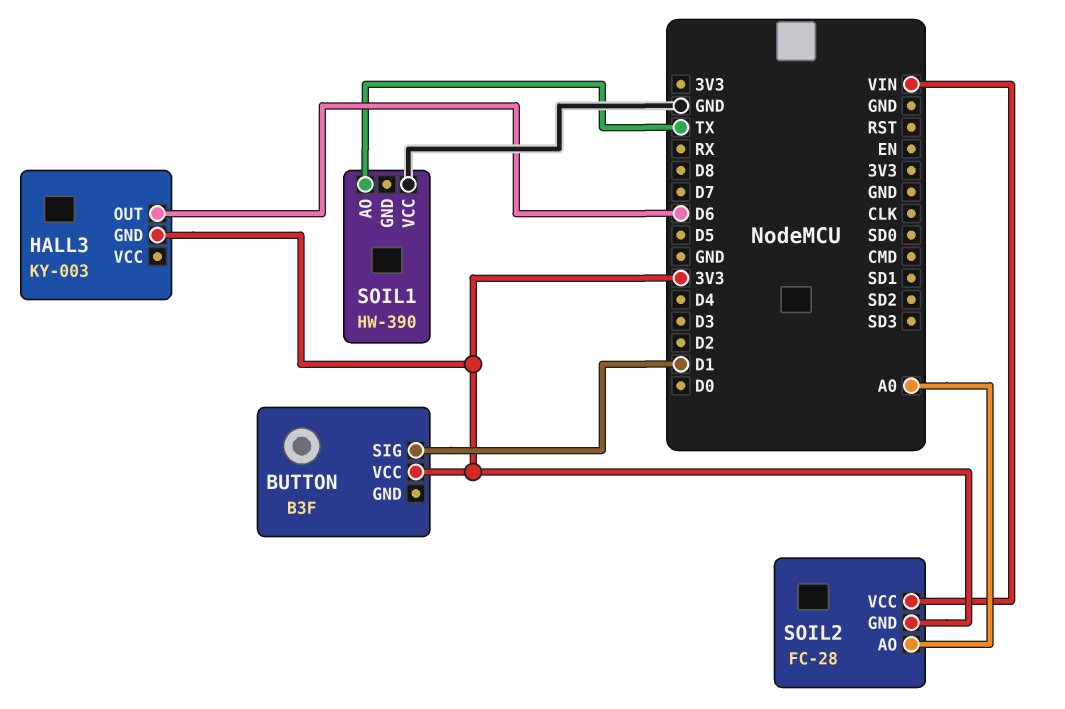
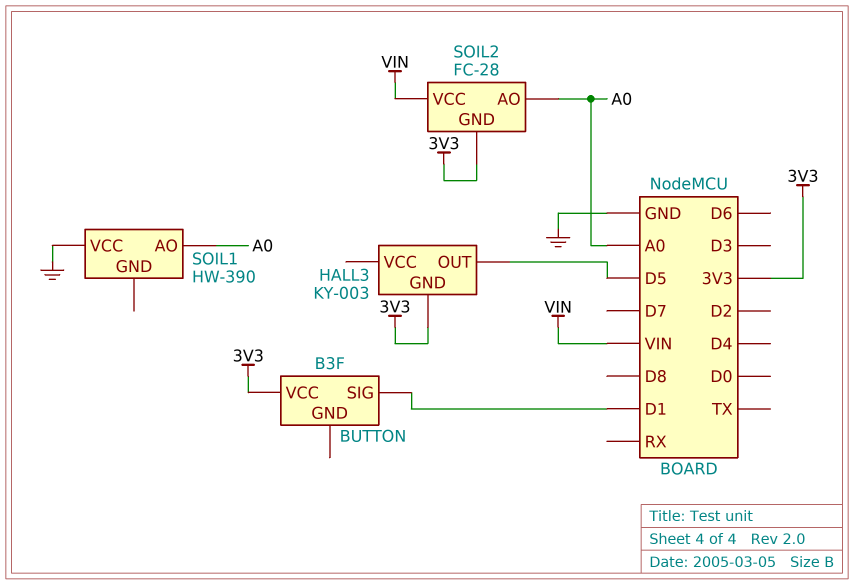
HALL3 pin OUT: D6 -> D5
SOIL1 pin AO: TX -> A0

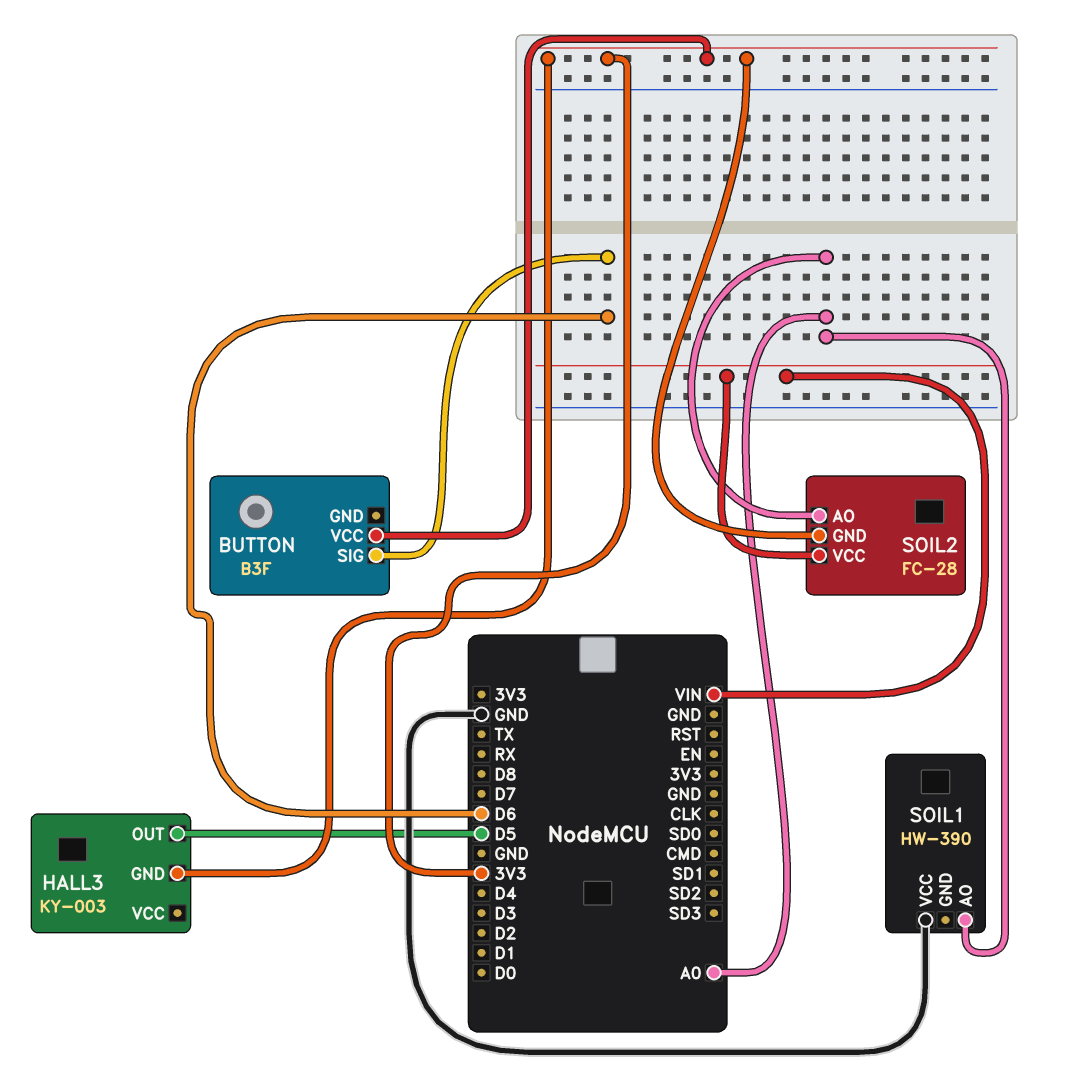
BUTTON pin SIG: D1 -> D6

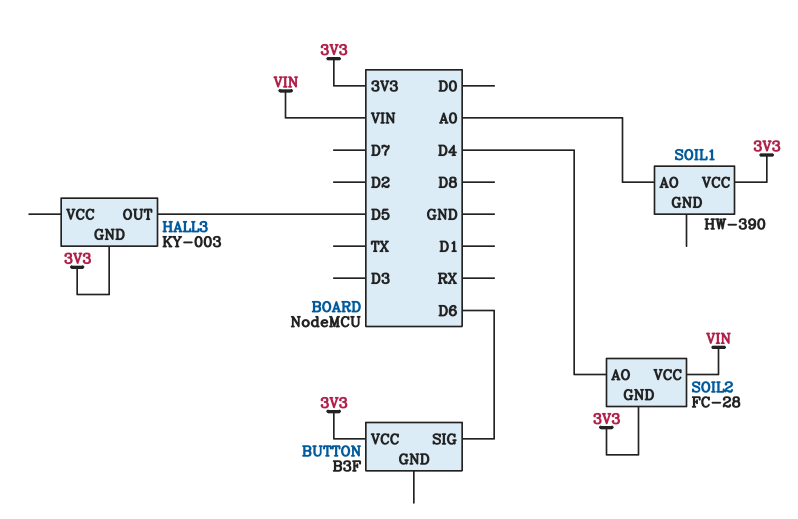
SOIL1 pin VCC: GND -> 3V3
SOIL2 pin AO: A0 -> D4

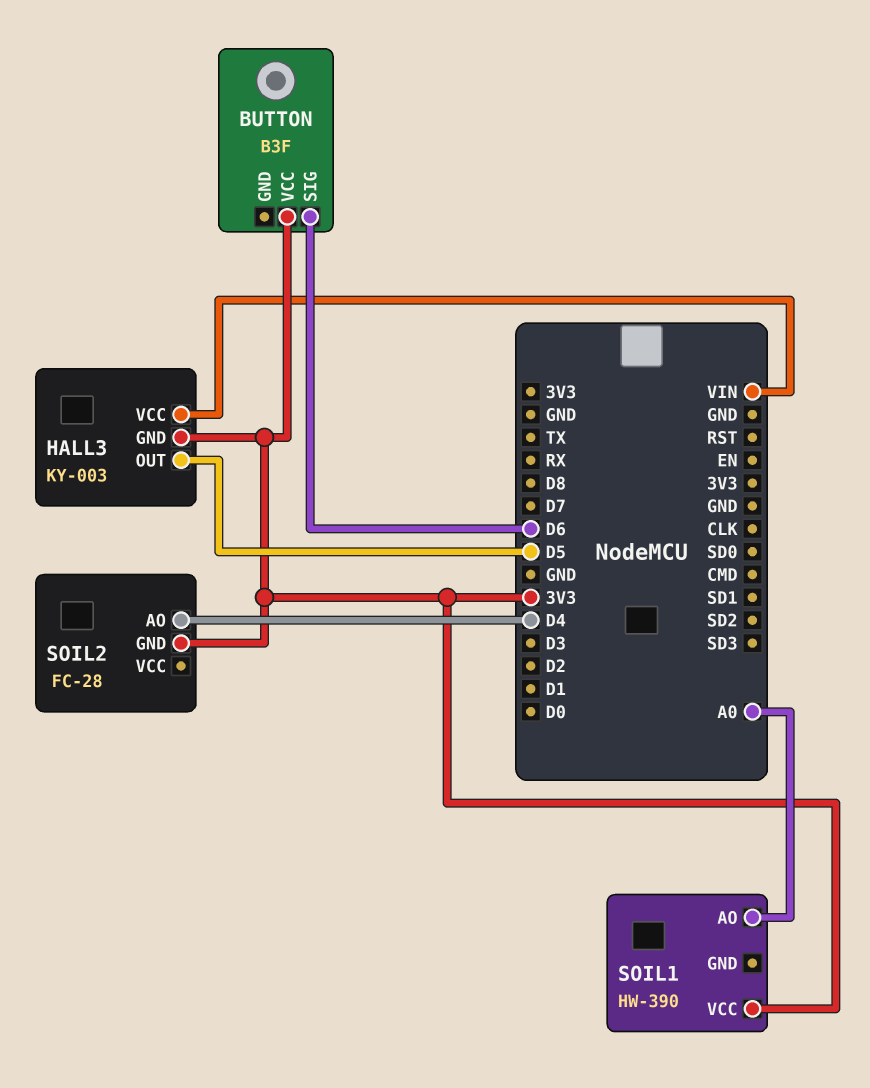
HALL3 pin VCC: none -> VIN
SOIL2 pin VCC: VIN -> none

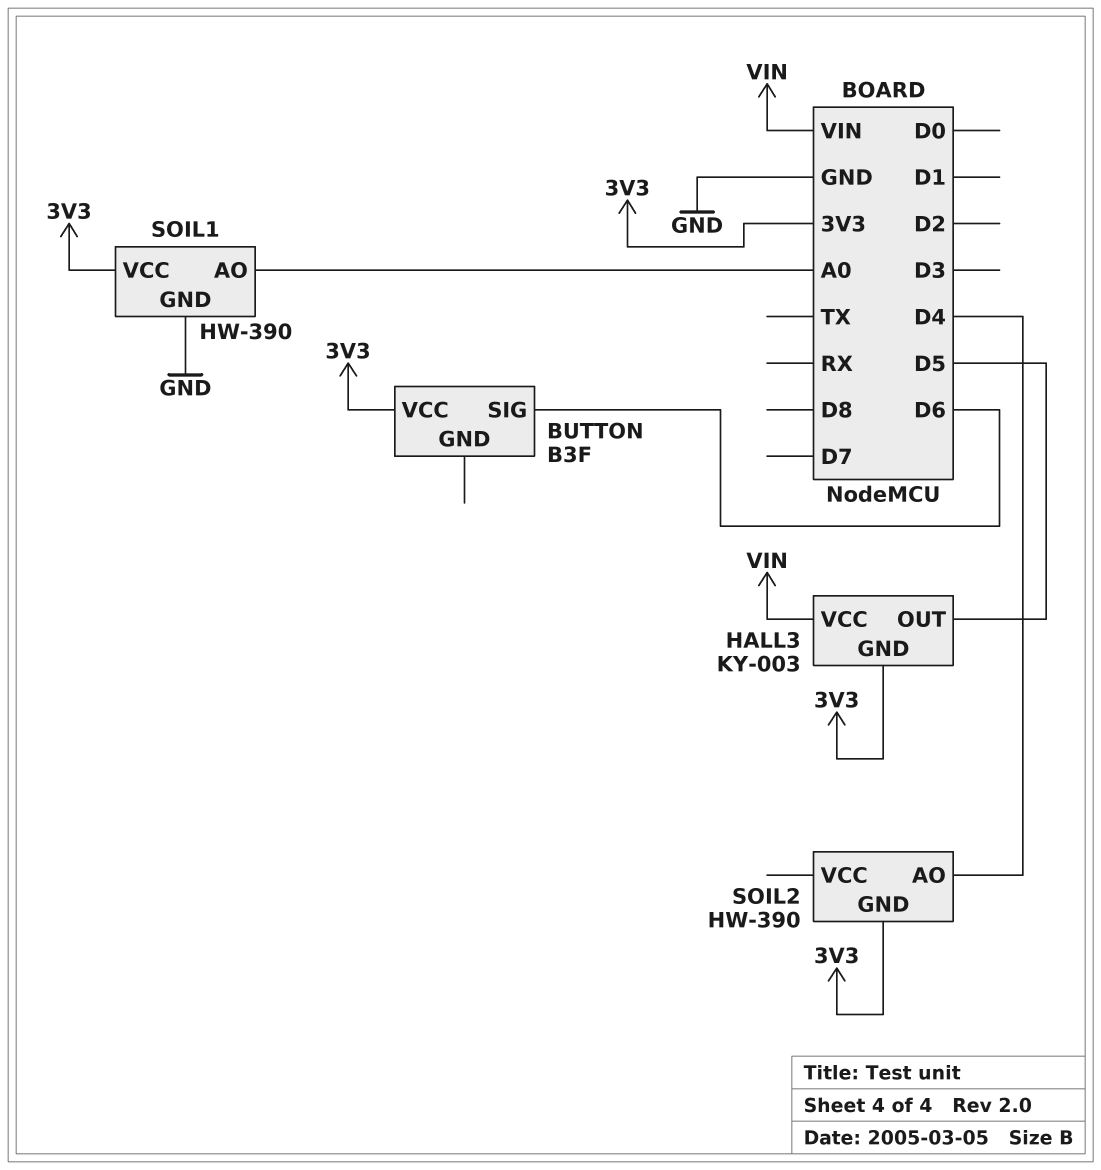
SOIL1 pin GND: none -> GND
SOIL2: FC-28 -> HW-390

